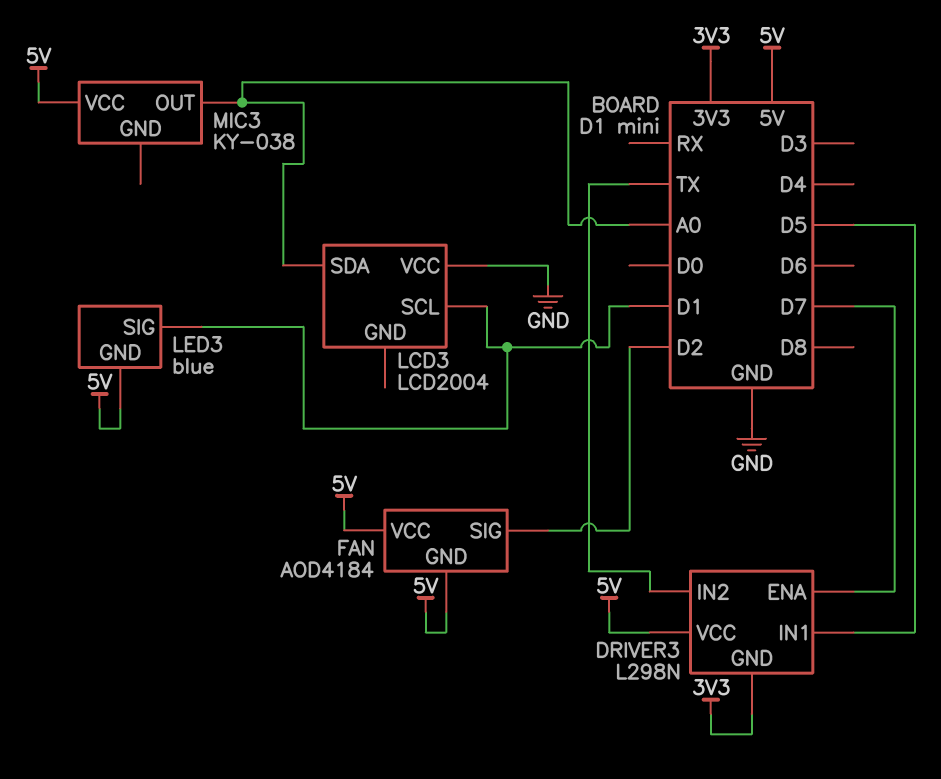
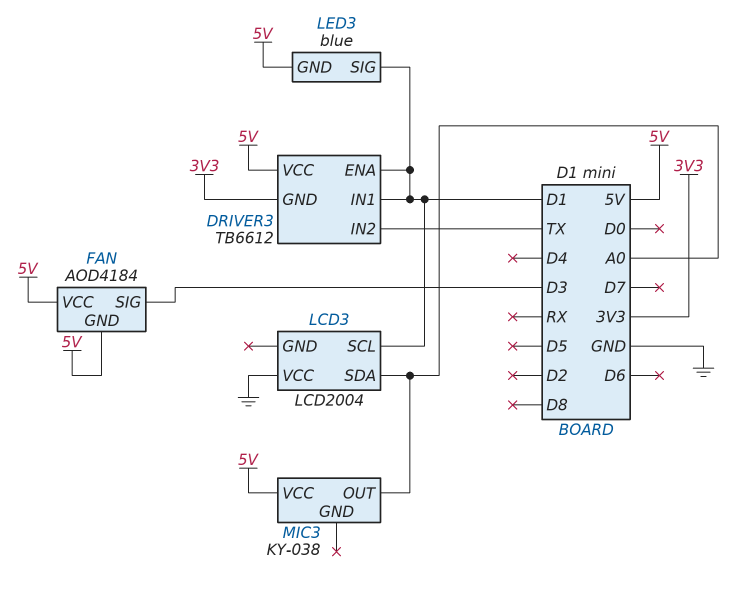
DRIVER3: L298N -> TB6612
DRIVER3 pin ENA: D7 -> D1
DRIVER3 pin IN1: D5 -> D1
FAN pin SIG: D2 -> D3

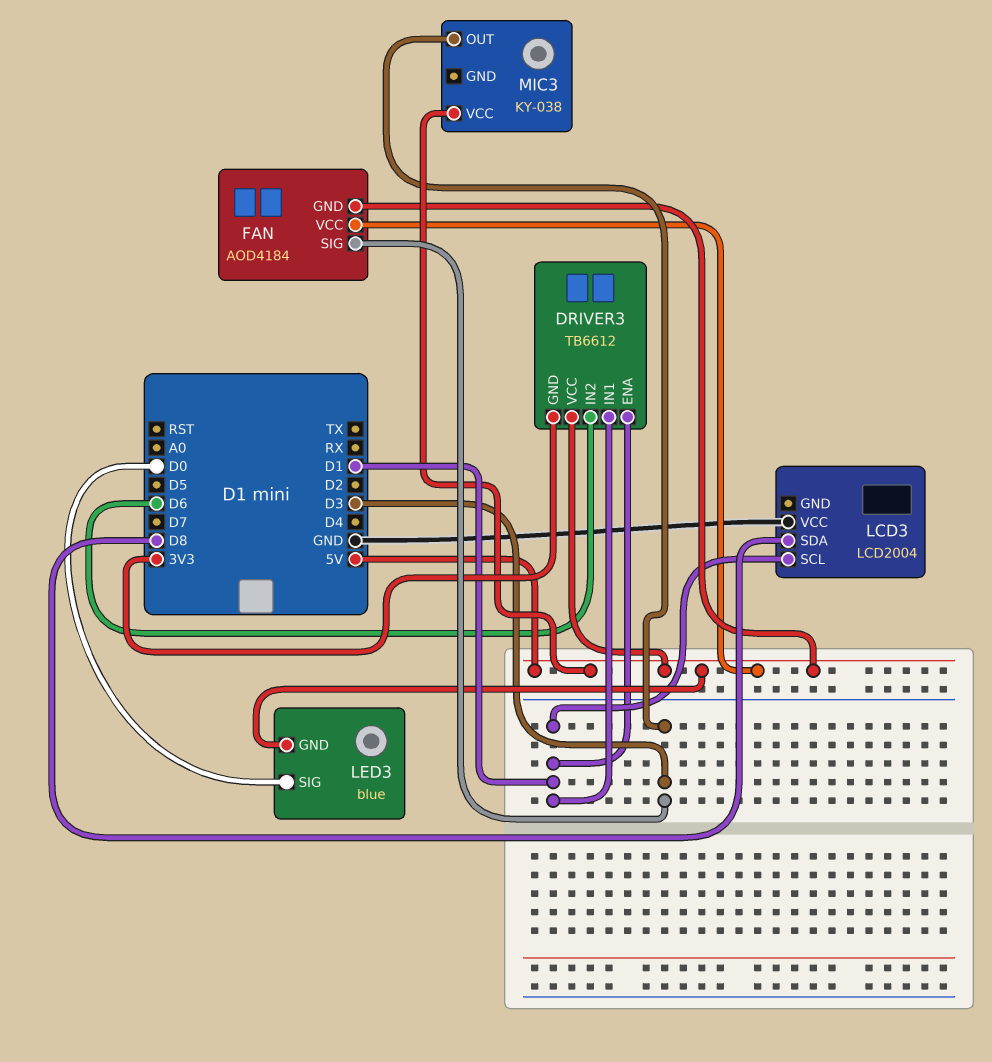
DRIVER3 pin IN2: TX -> D6
LCD3 pin SDA: A0 -> D8
LED3 pin SIG: D1 -> D0
MIC3 pin OUT: A0 -> D3

